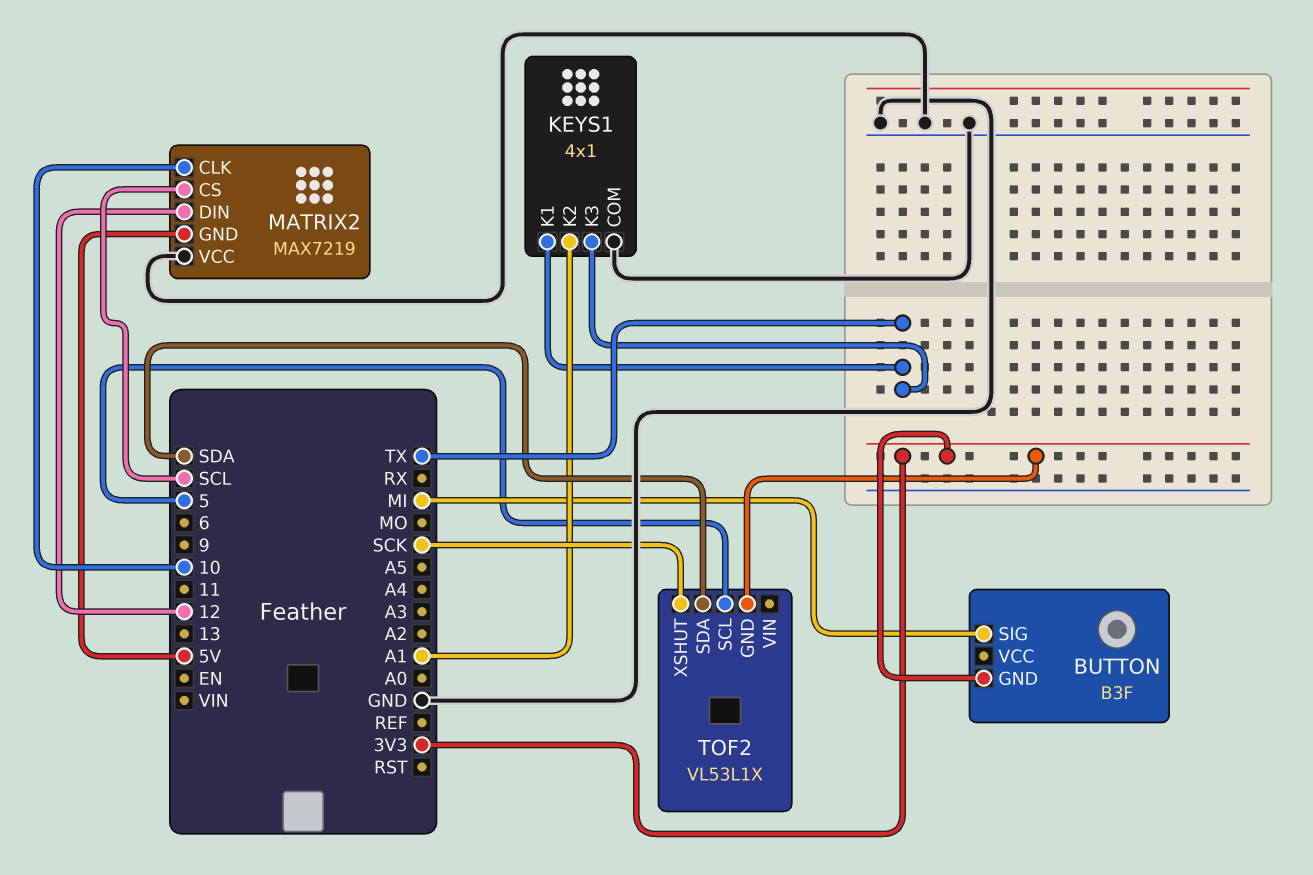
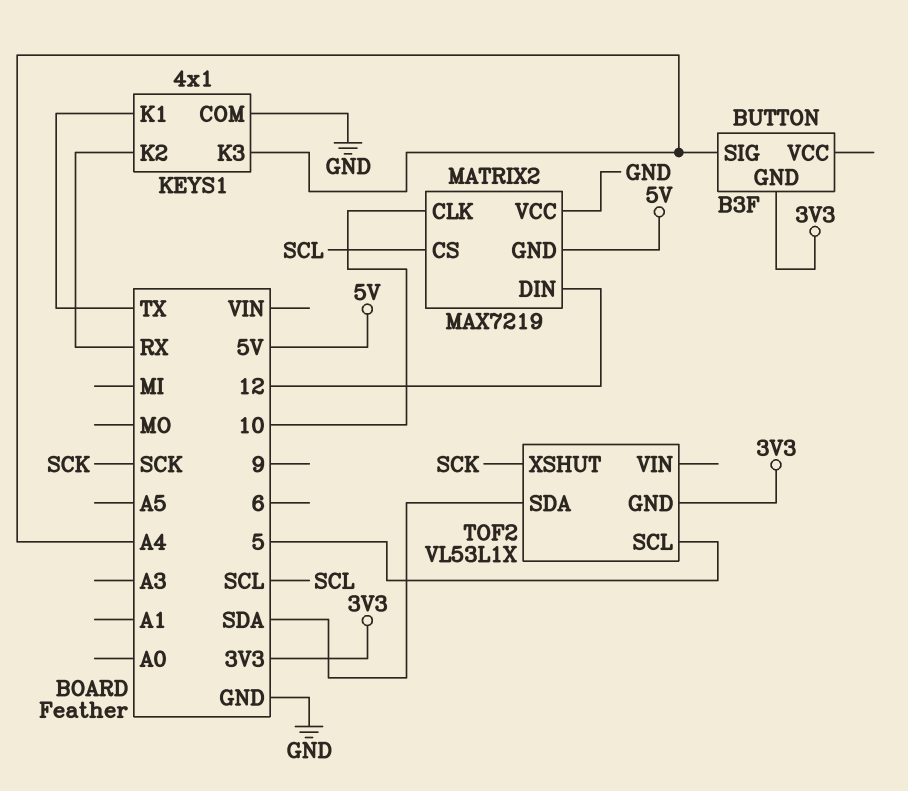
BUTTON pin SIG: MI -> A4
KEYS1 pin K2: A1 -> RX
KEYS1 pin K3: TX -> A4

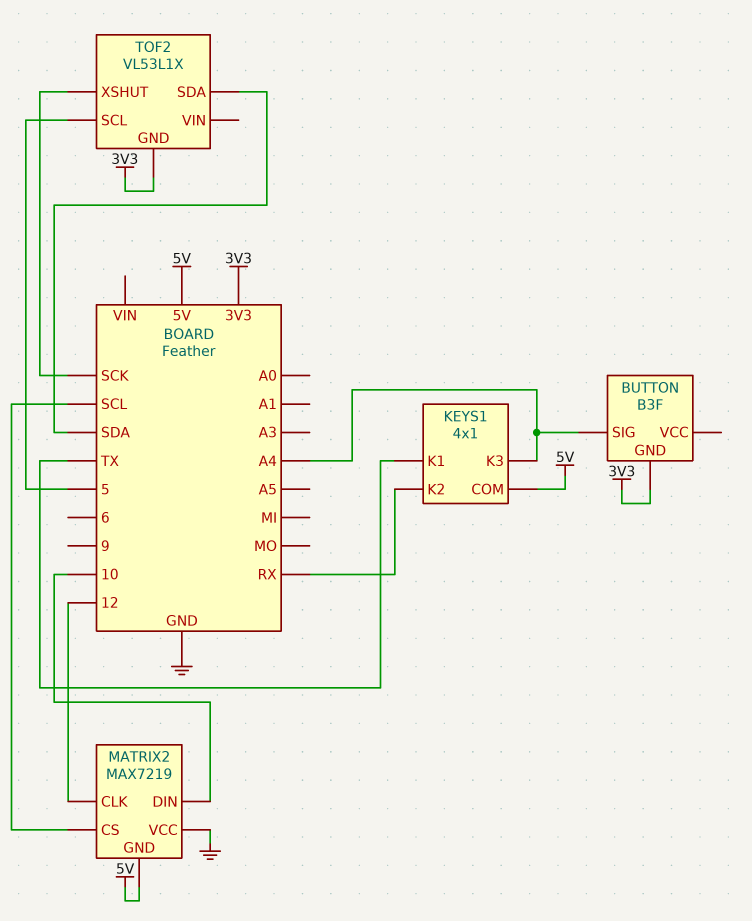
KEYS1 pin COM: GND -> 5V
MATRIX2 pin CLK: 10 -> 12
MATRIX2 pin DIN: 12 -> 10

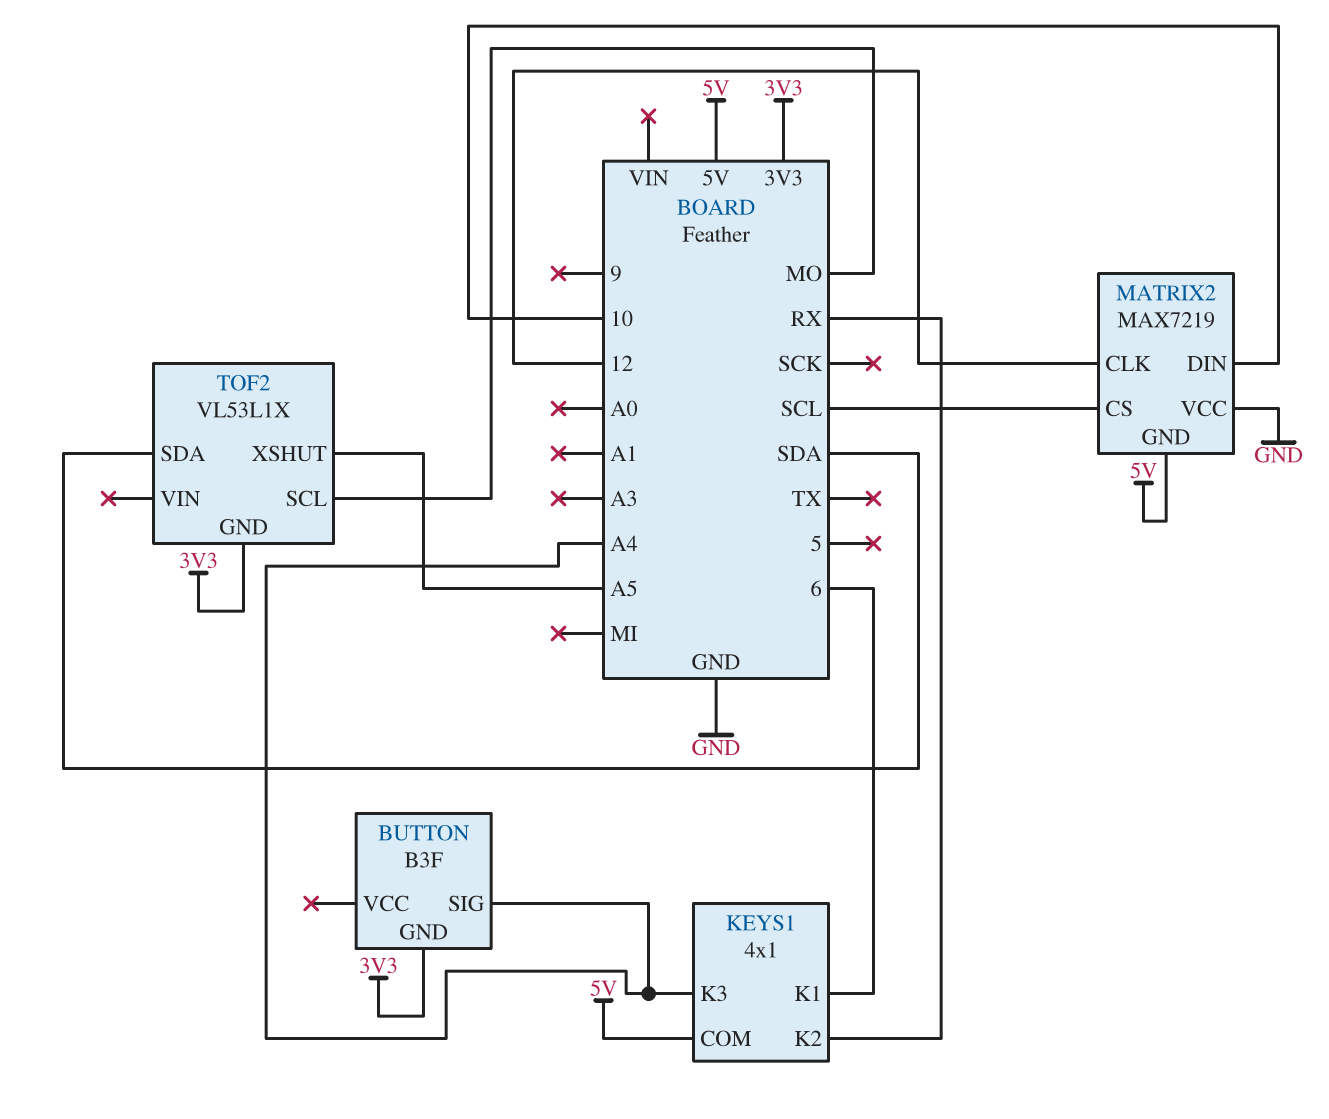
KEYS1 pin K1: TX -> 6
TOF2 pin SCL: 5 -> MO
TOF2 pin XSHUT: SCK -> A5

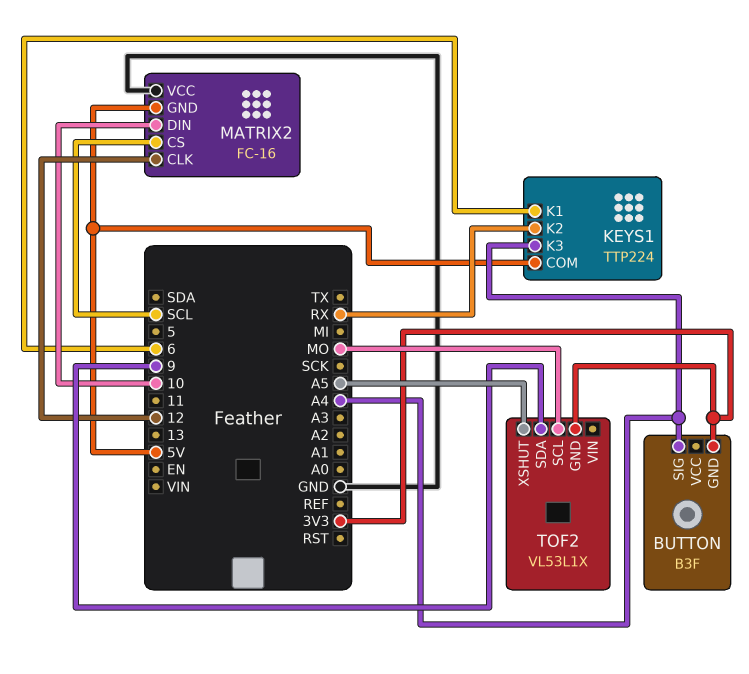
KEYS1: 4x1 -> TTP224
MATRIX2: MAX7219 -> FC-16
TOF2 pin SDA: SDA -> 9

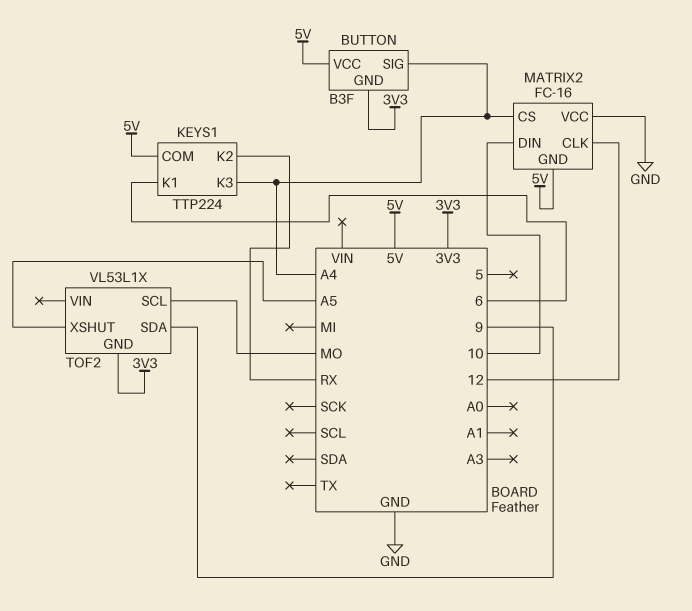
BUTTON pin VCC: none -> 5V
MATRIX2 pin CS: SCL -> A4

